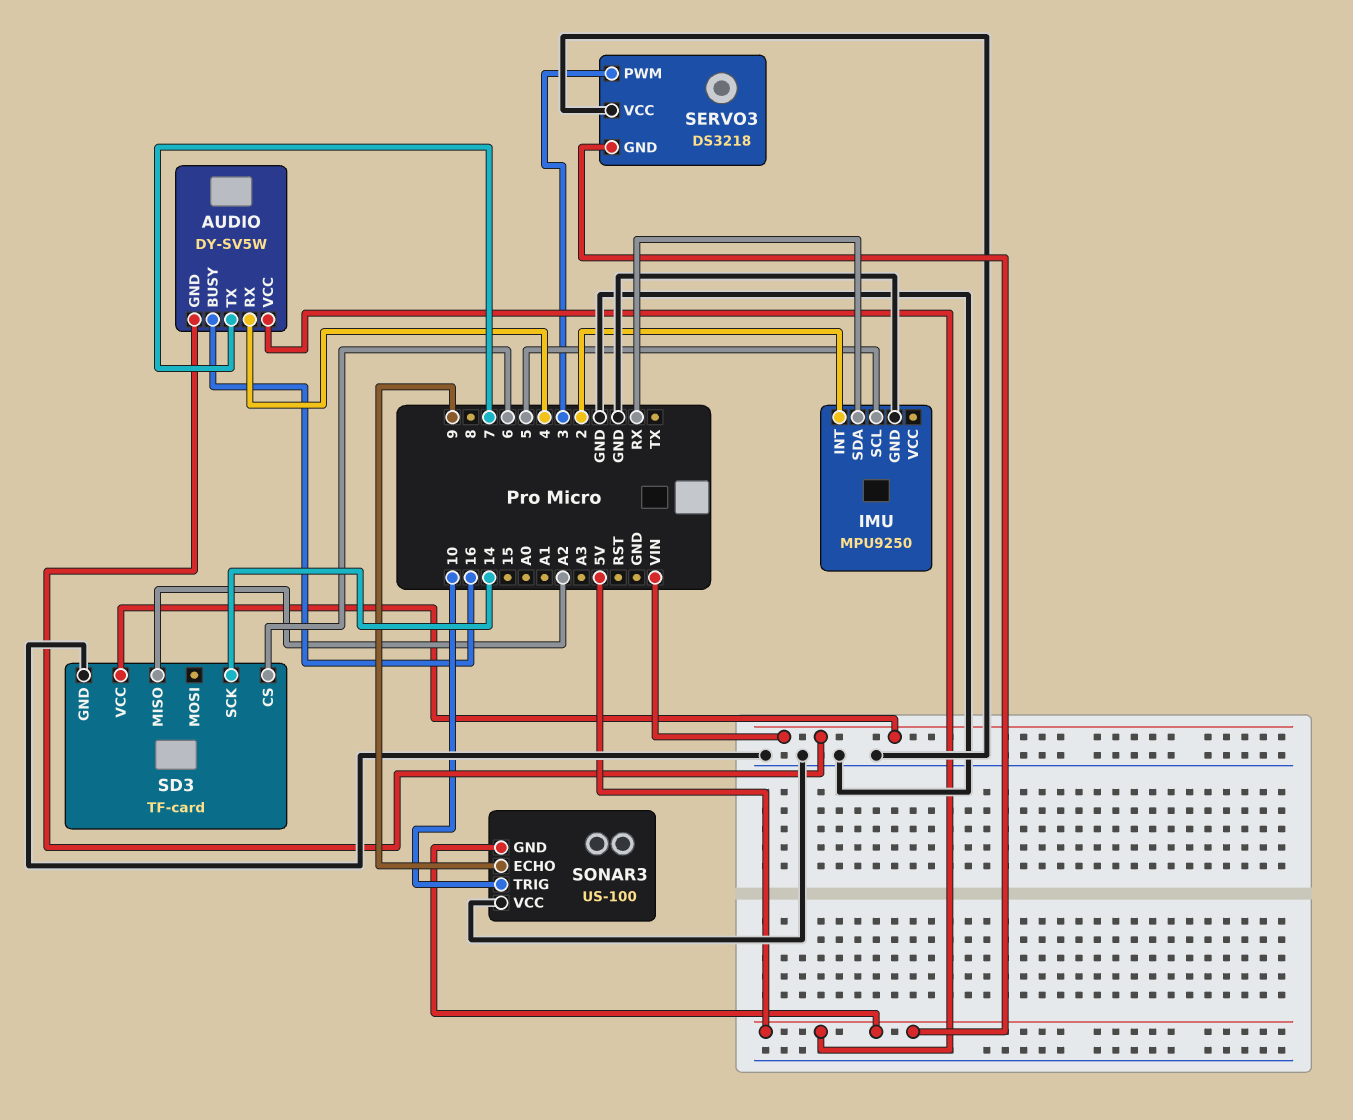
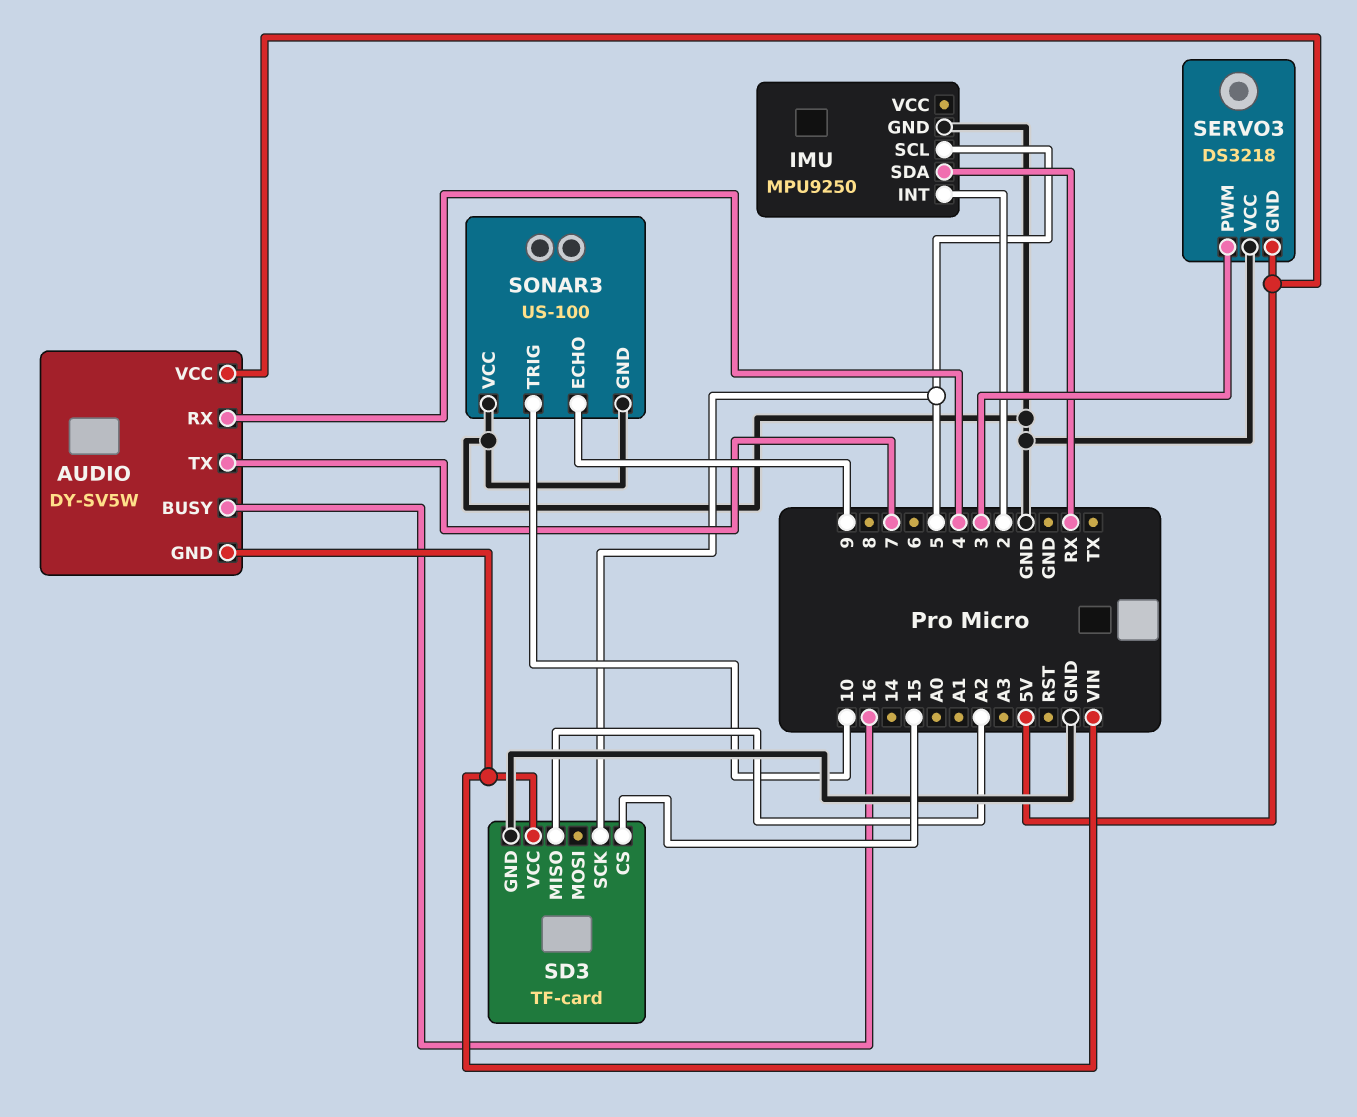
SD3 pin CS: 6 -> 15
SD3 pin SCK: 14 -> 5
SONAR3 pin GND: 5V -> GND

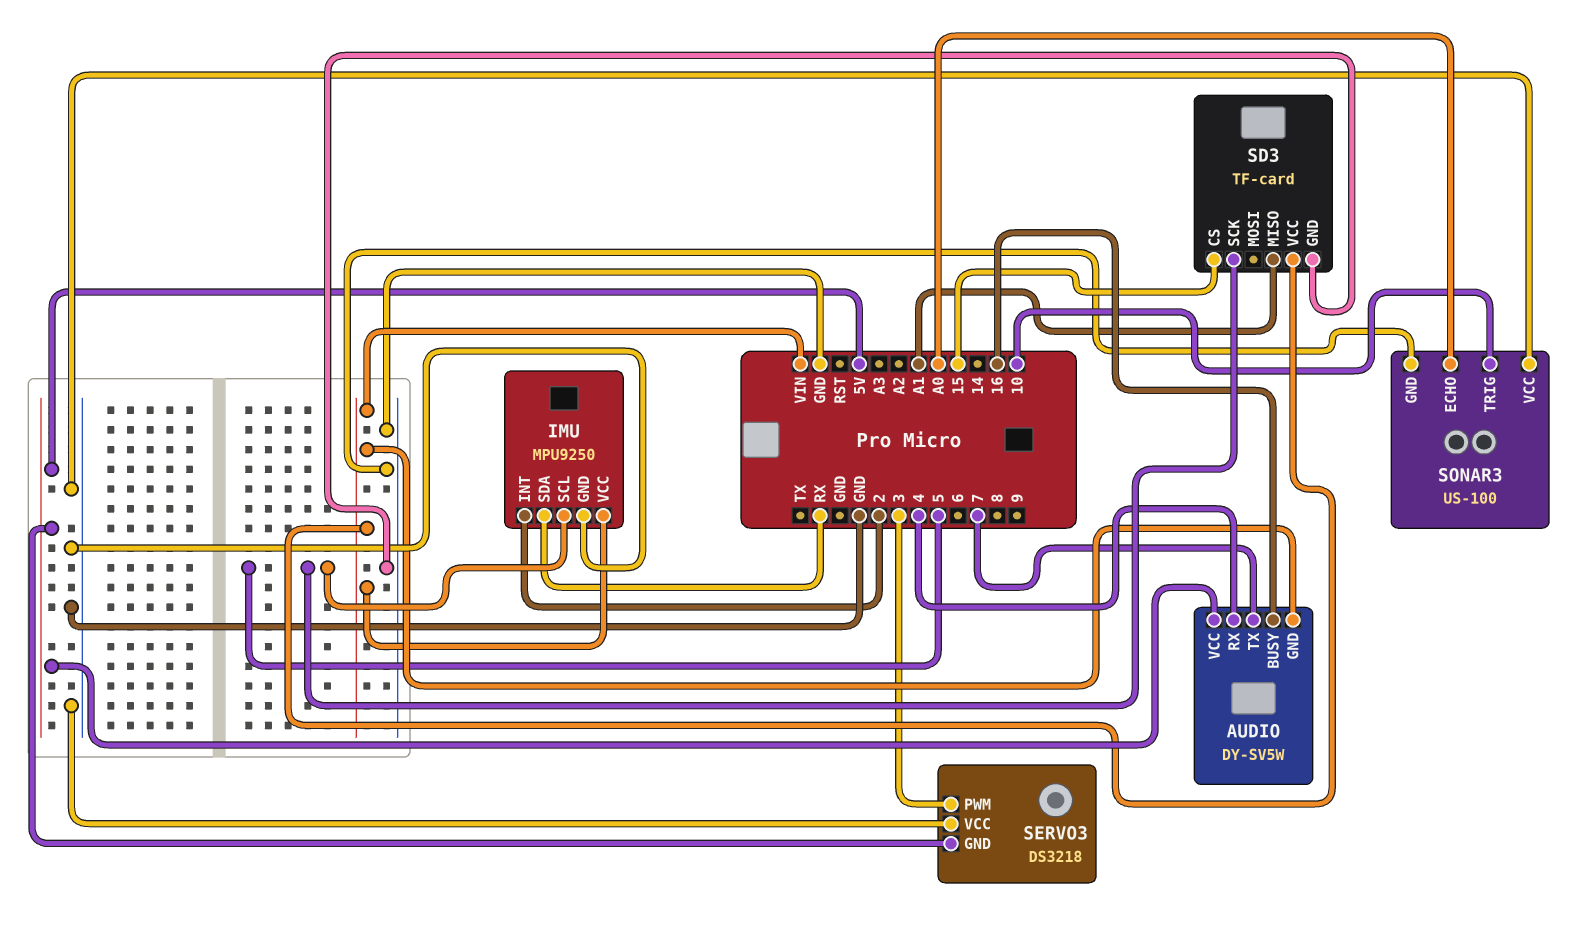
IMU pin VCC: none -> VIN
SD3 pin MISO: A2 -> A1
SONAR3 pin ECHO: 9 -> A0

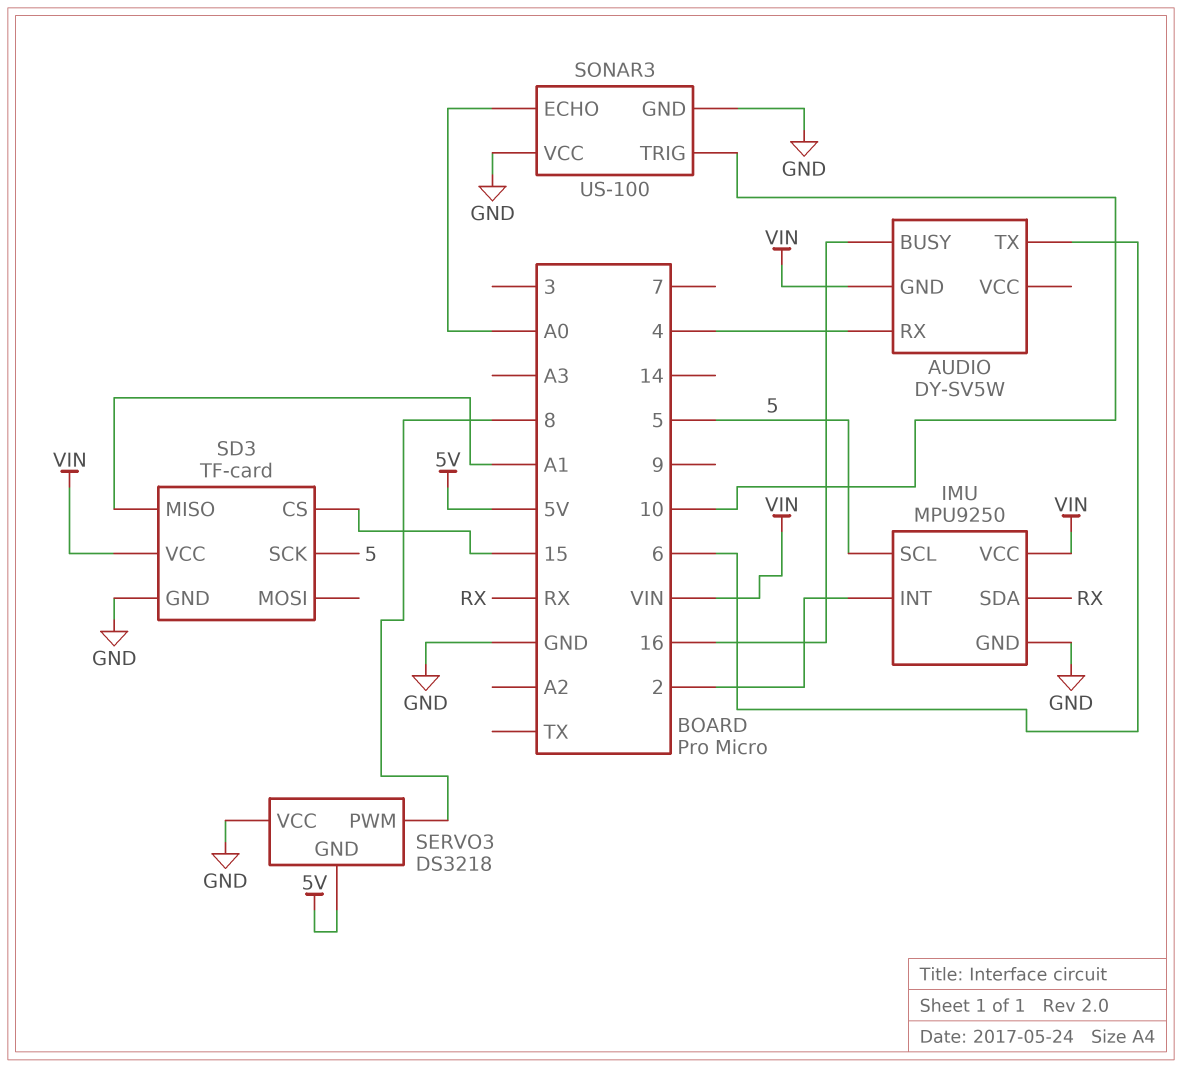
AUDIO pin TX: 7 -> 6
AUDIO pin VCC: 5V -> none
SERVO3 pin PWM: 3 -> 8

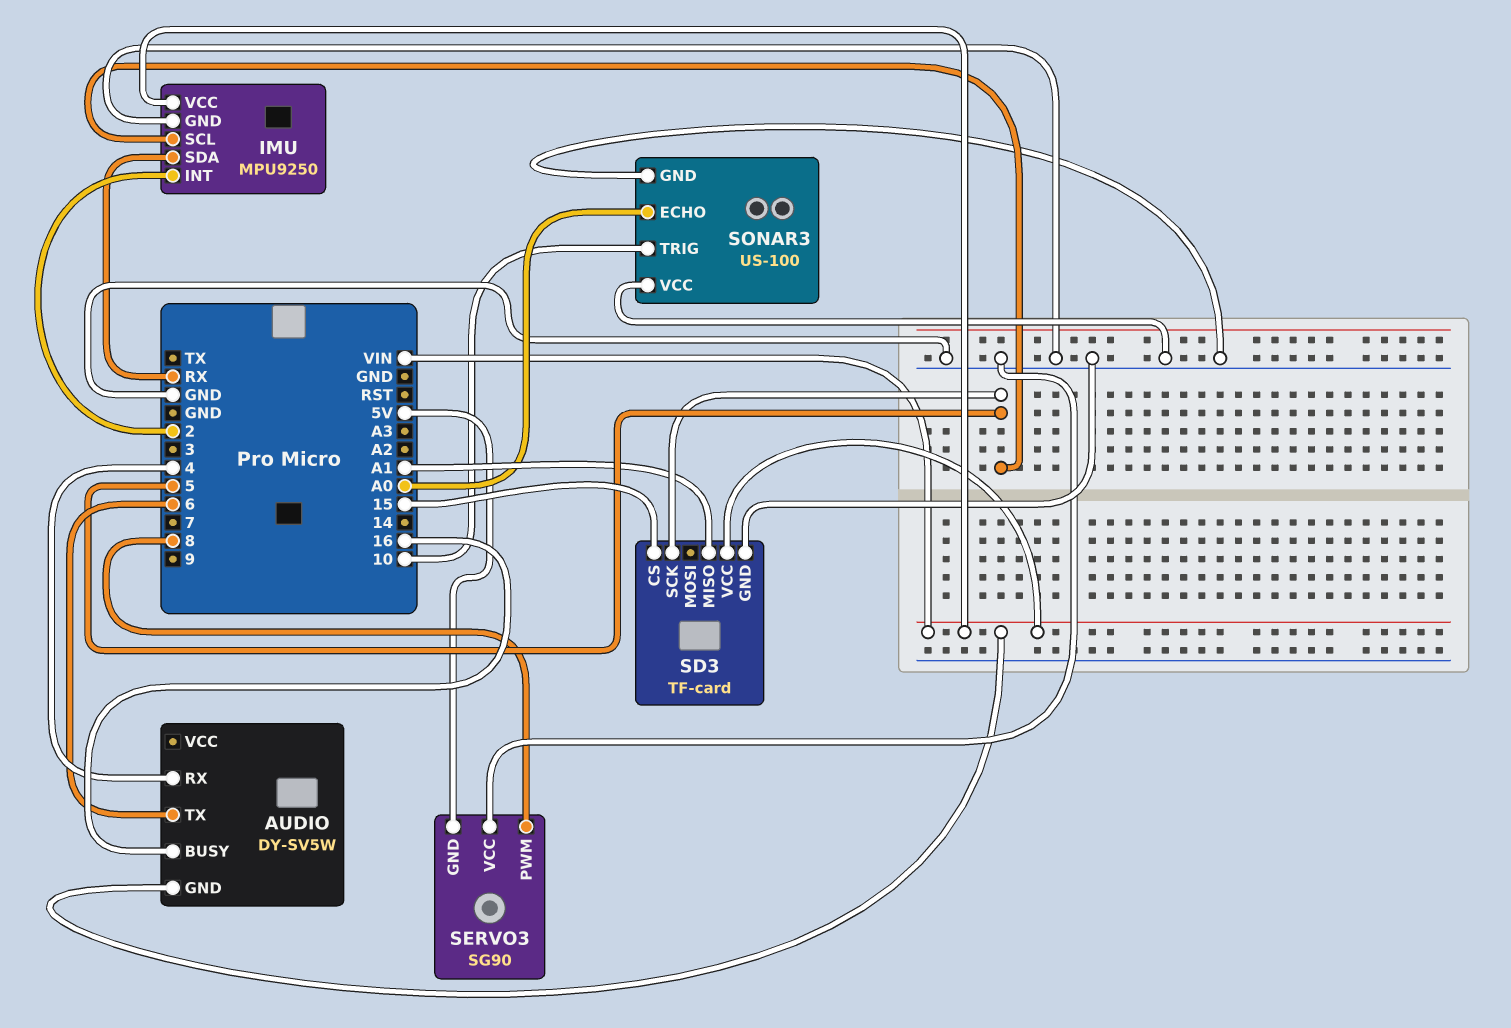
SERVO3: DS3218 -> SG90

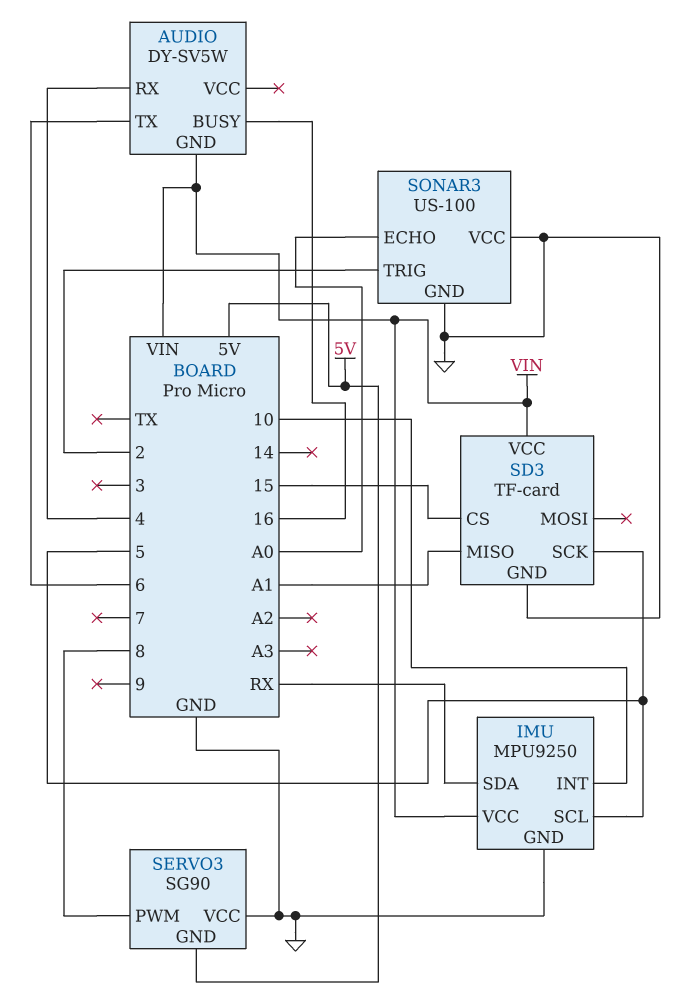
IMU pin INT: 2 -> 10
SONAR3 pin TRIG: 10 -> 2

